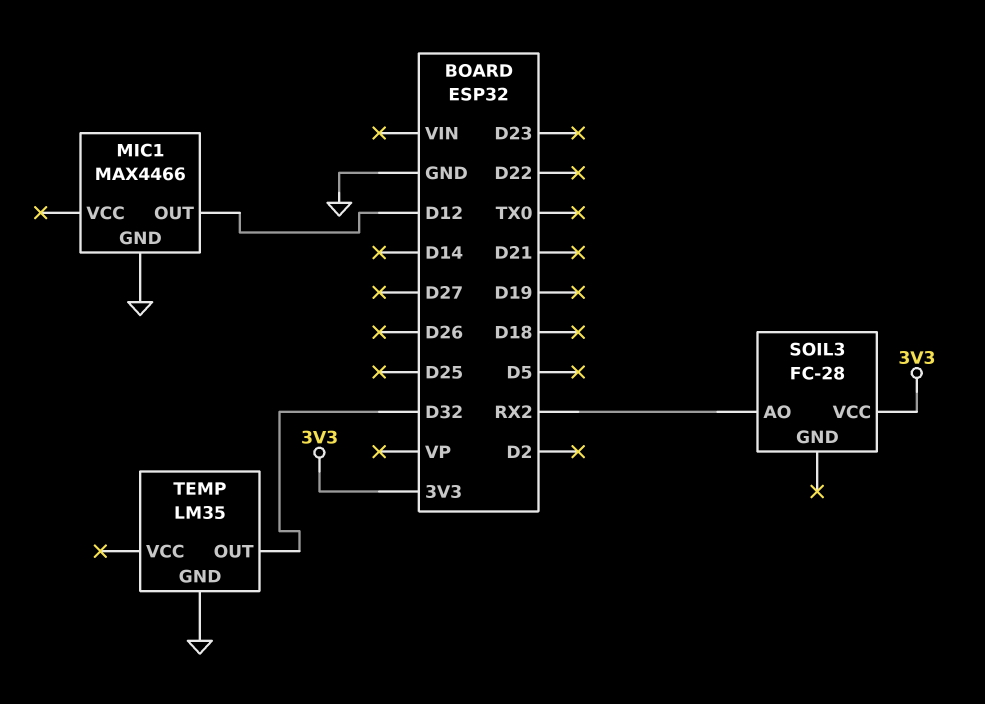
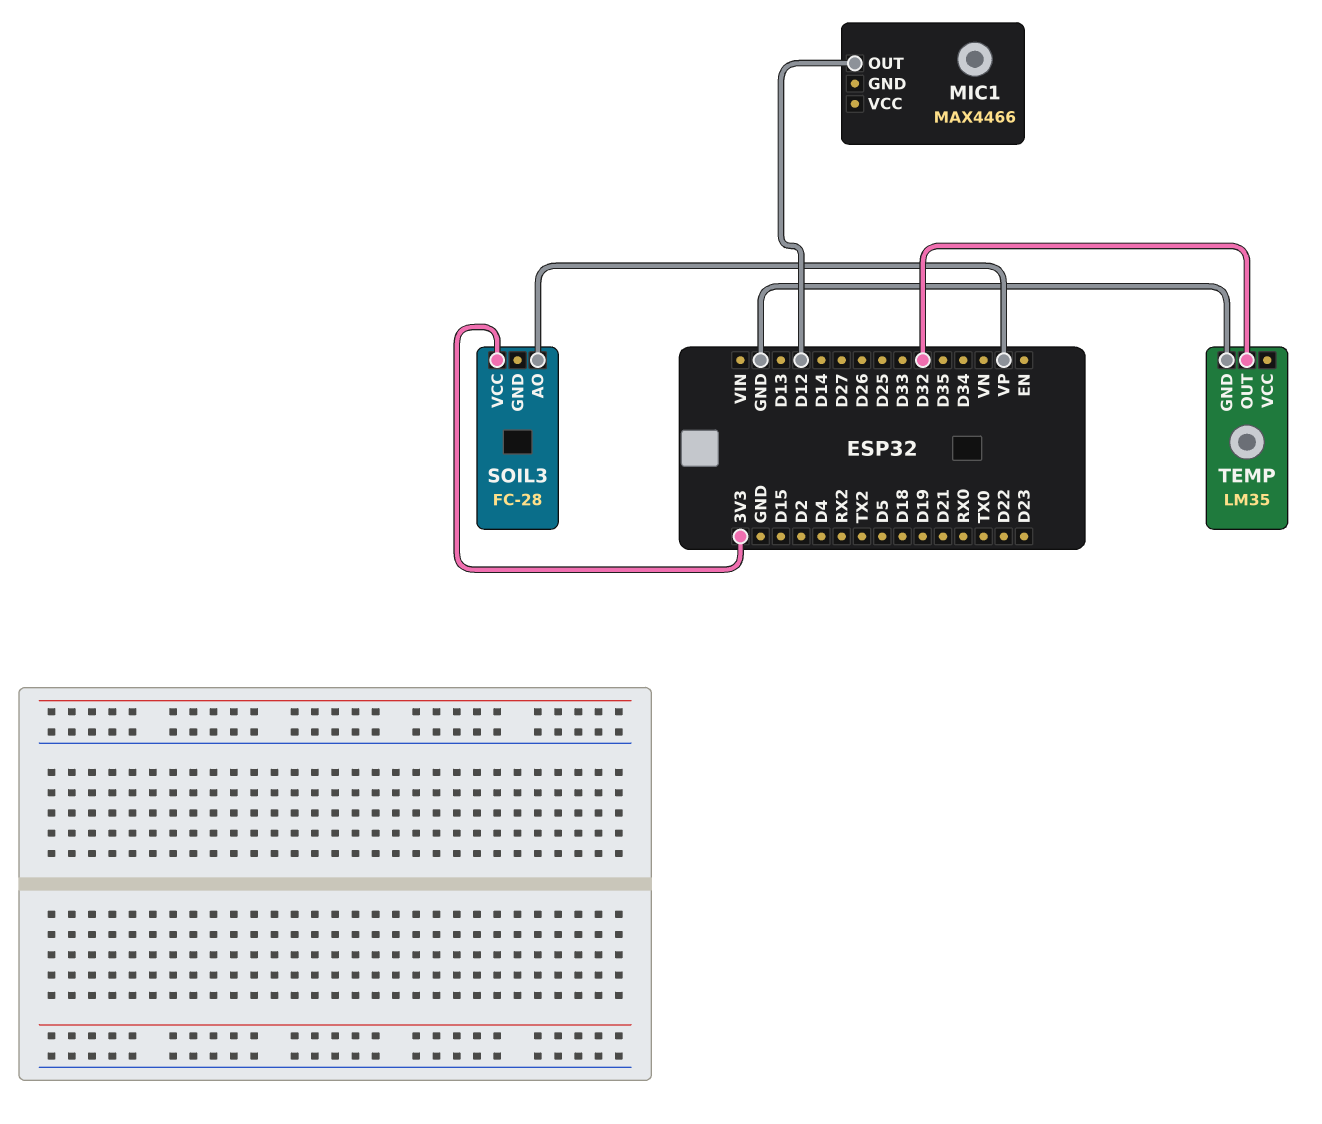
MIC1 pin GND: GND -> none
SOIL3 pin AO: RX2 -> VP

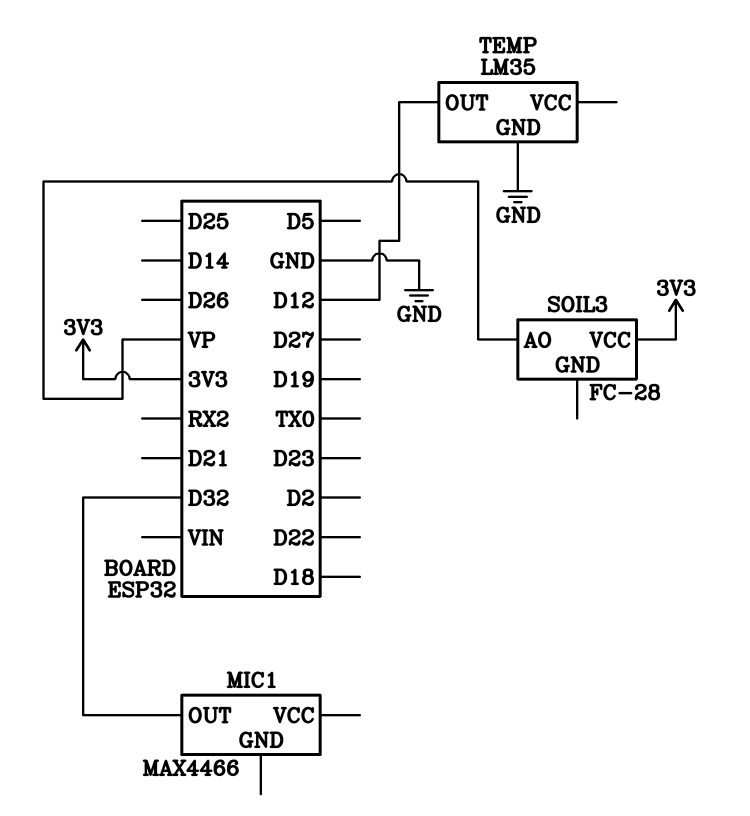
MIC1 pin OUT: D12 -> D32
TEMP pin OUT: D32 -> D12

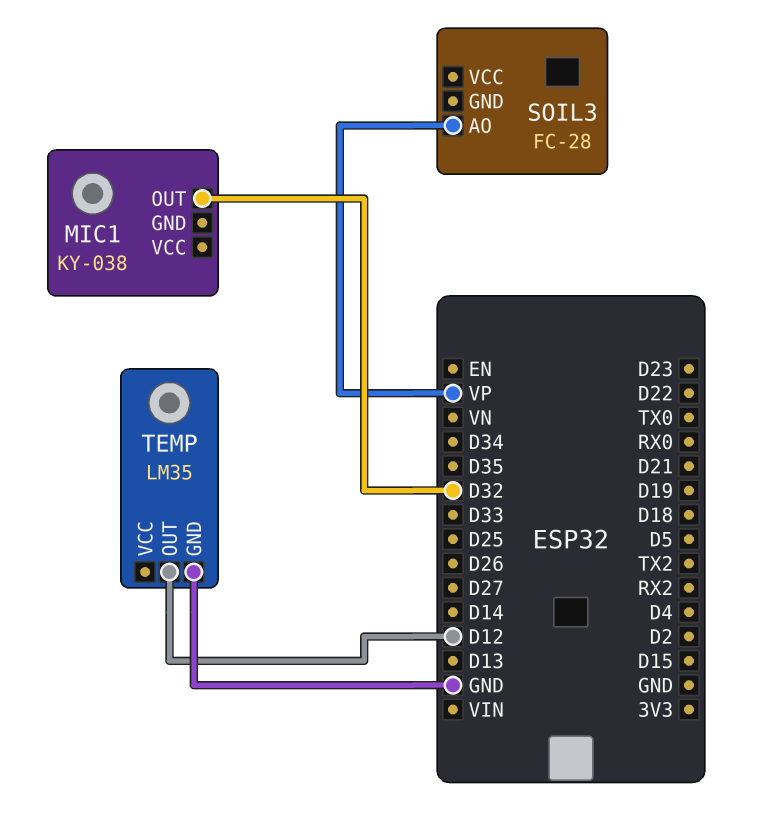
MIC1: MAX4466 -> KY-038
SOIL3 pin VCC: 3V3 -> none

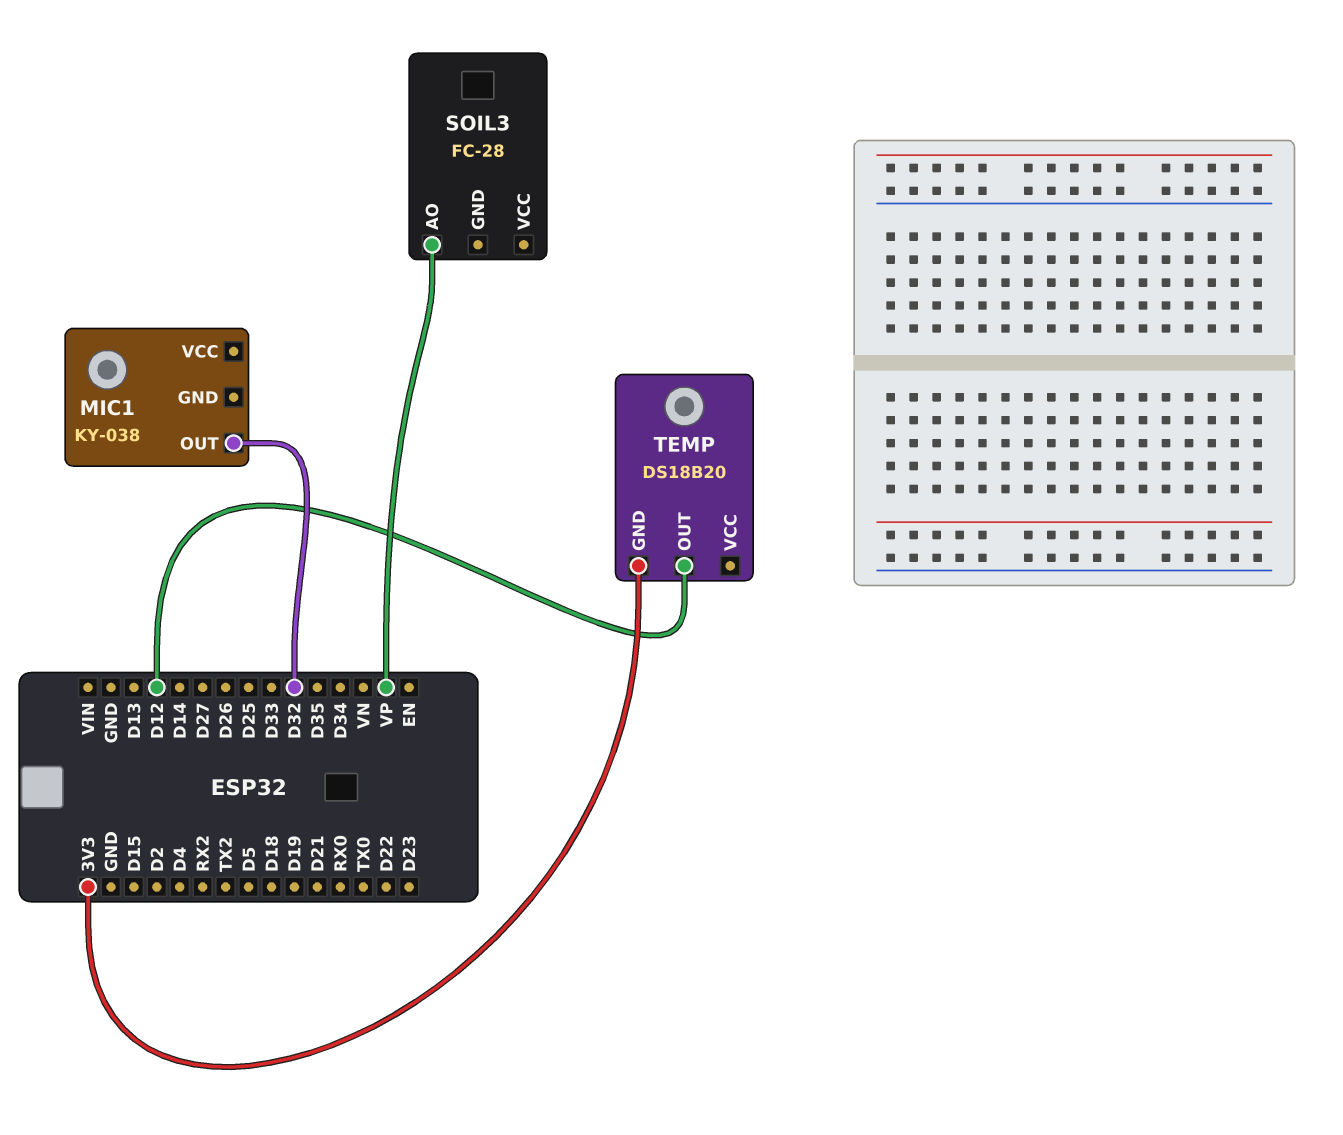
TEMP: LM35 -> DS18B20
TEMP pin GND: GND -> 3V3

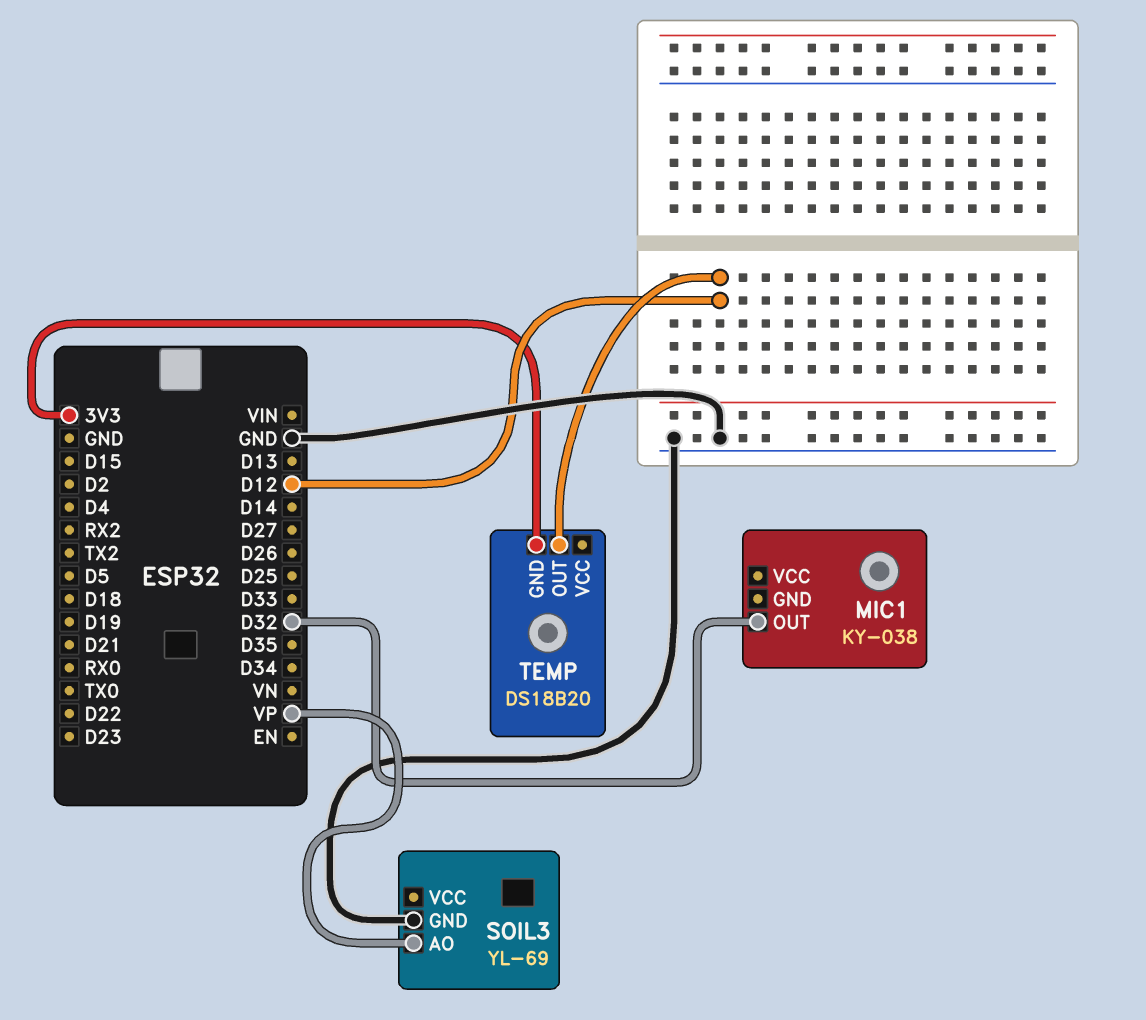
SOIL3: FC-28 -> YL-69
SOIL3 pin GND: none -> GND

